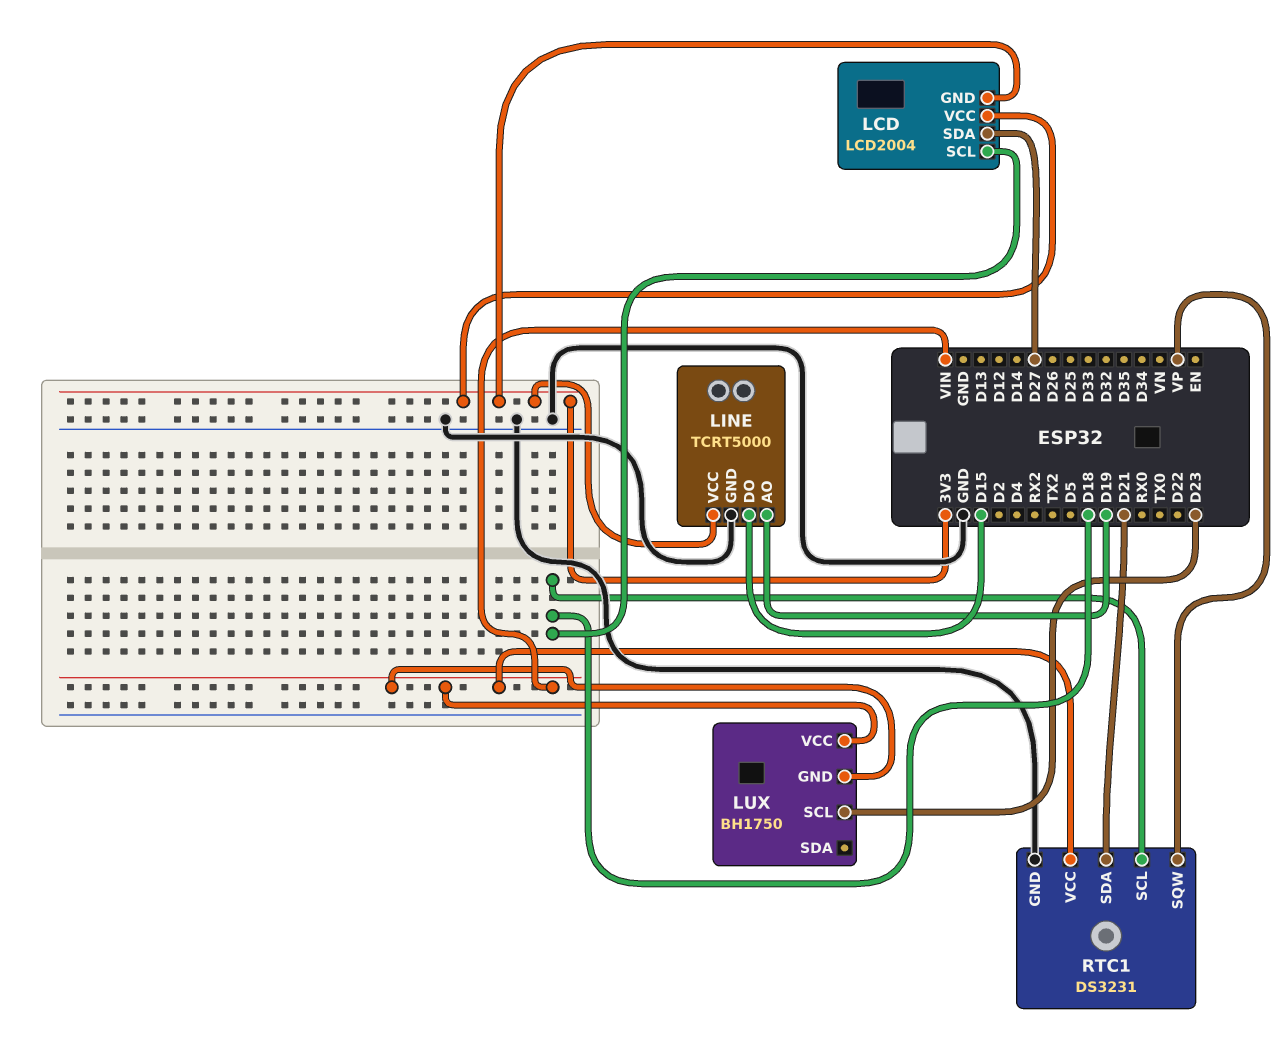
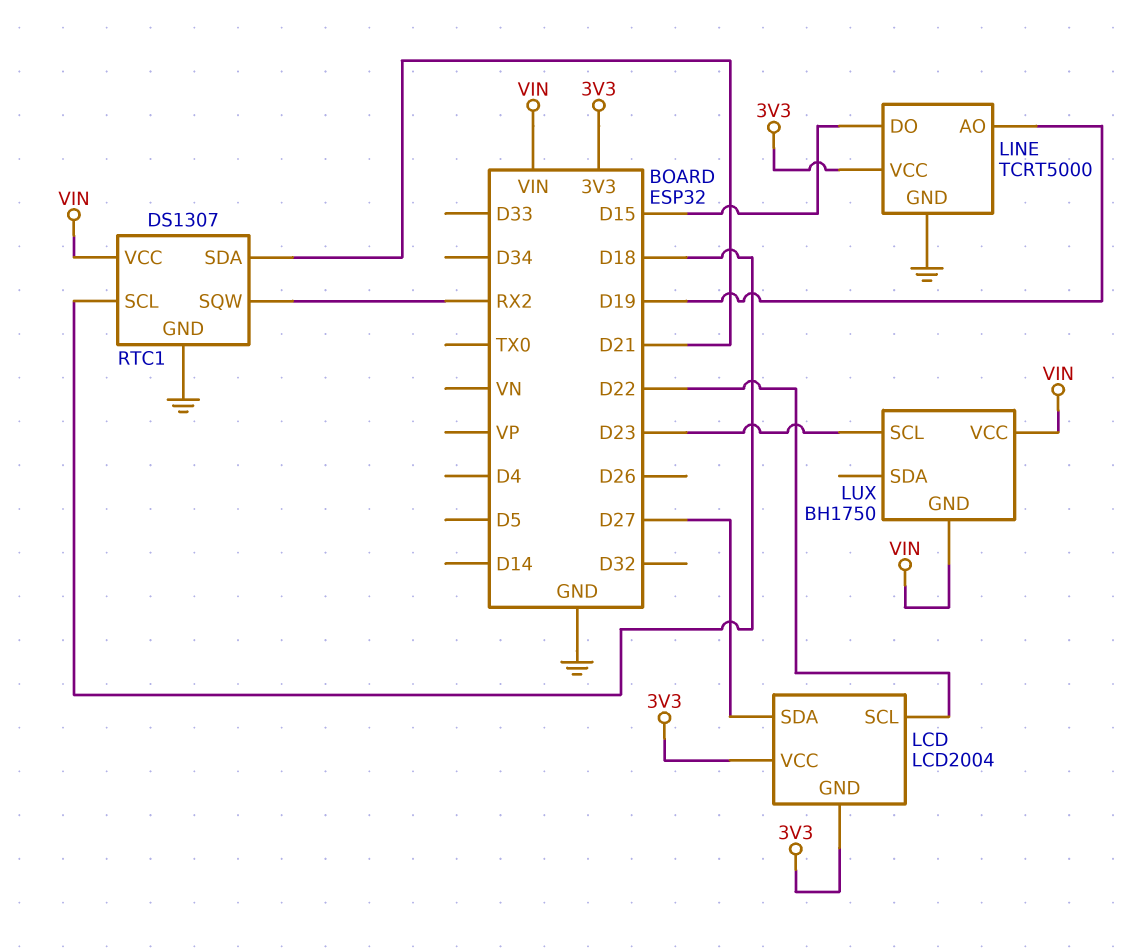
LCD pin SCL: D18 -> D22
RTC1: DS3231 -> DS1307
RTC1 pin SQW: VP -> RX2

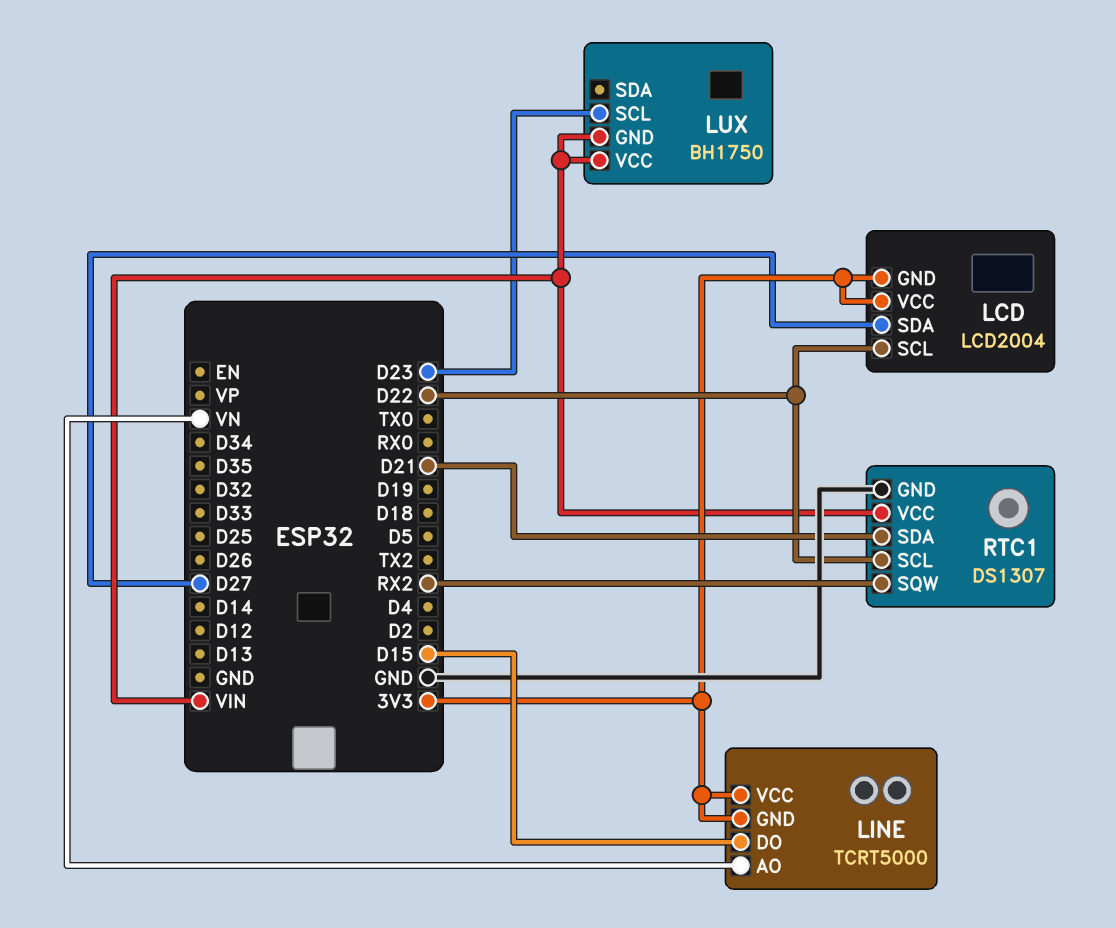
LINE pin AO: D19 -> VN
LINE pin GND: GND -> 3V3
RTC1 pin SCL: D18 -> D22

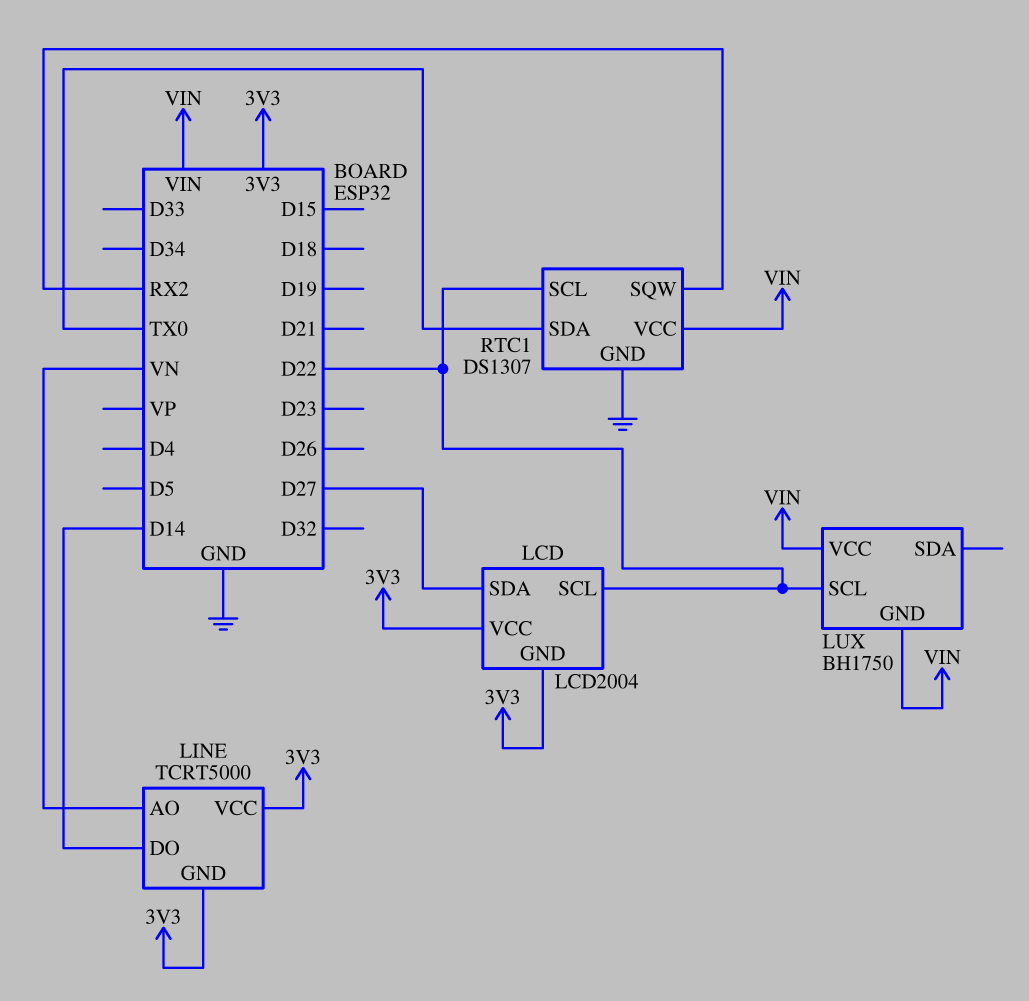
LINE pin DO: D15 -> D14
LUX pin SCL: D23 -> D22
RTC1 pin SDA: D21 -> TX0

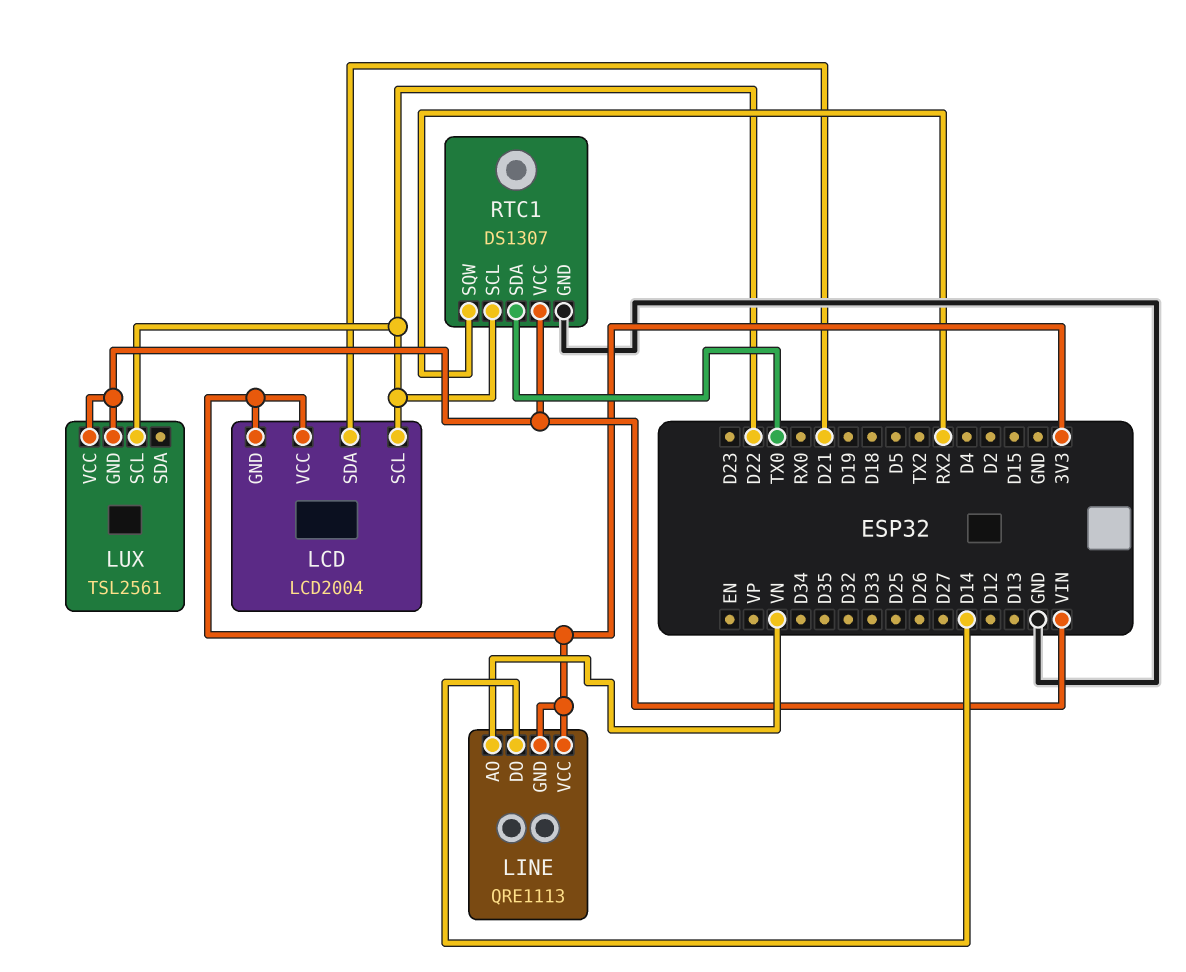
LCD pin SDA: D27 -> D21
LINE: TCRT5000 -> QRE1113
LUX: BH1750 -> TSL2561

